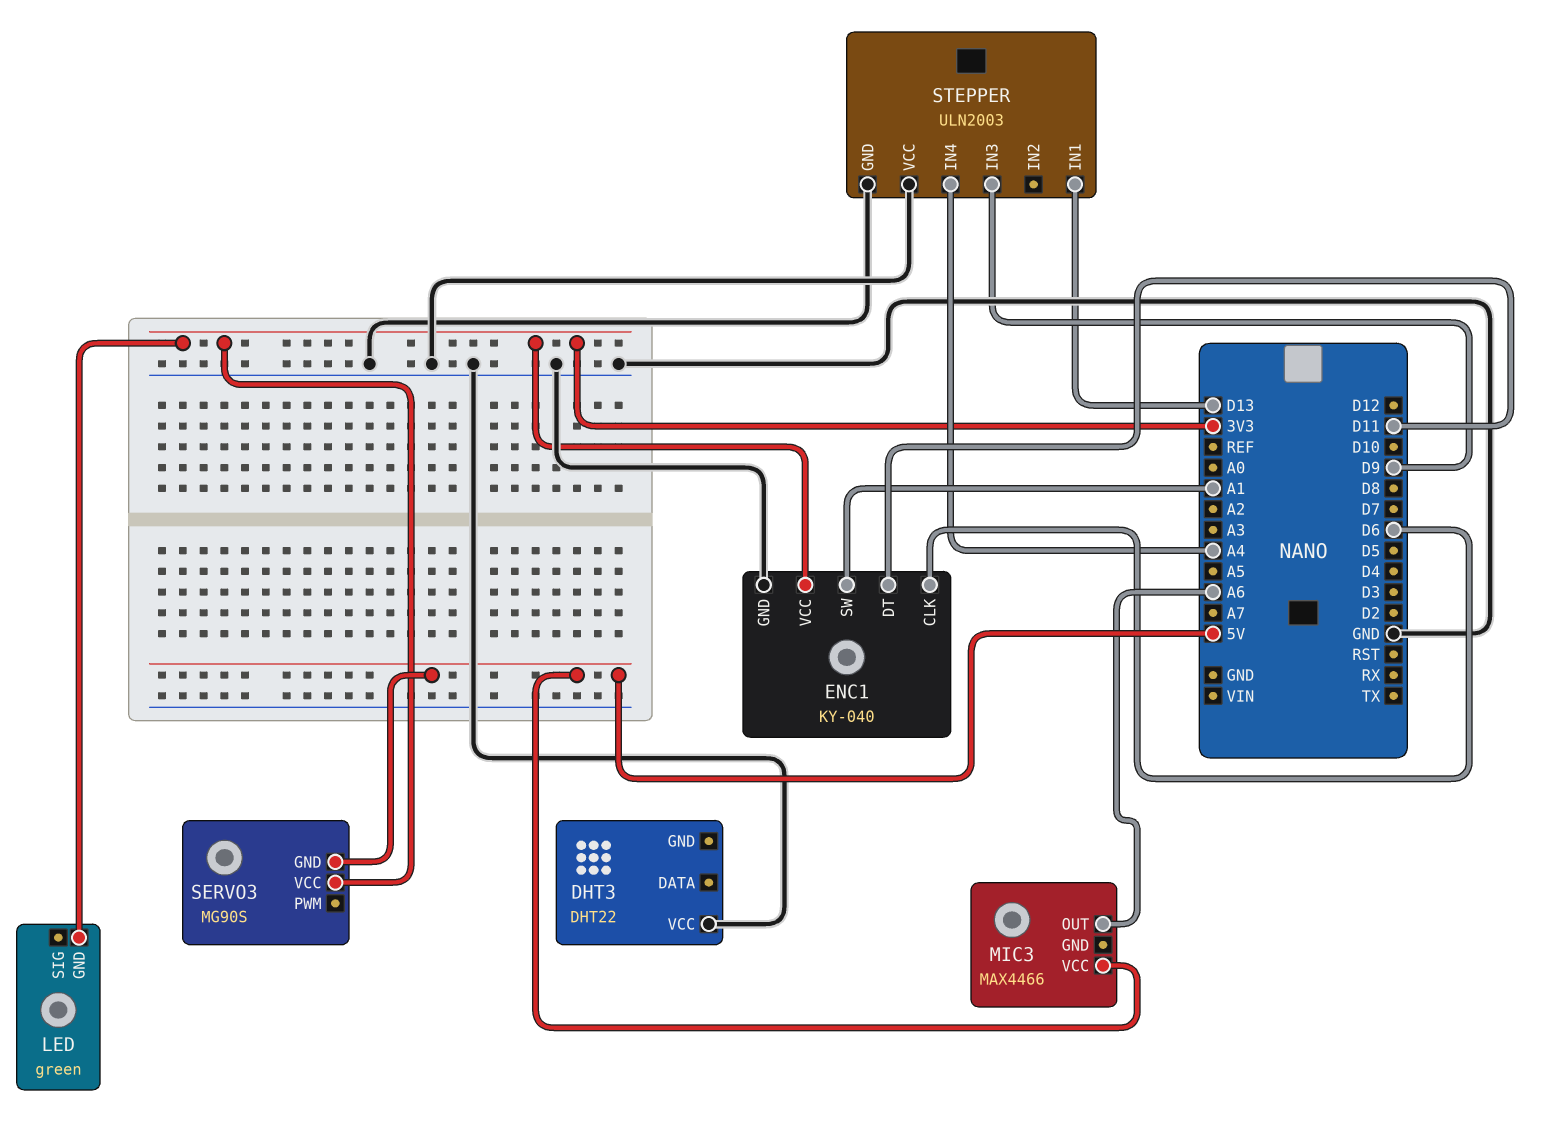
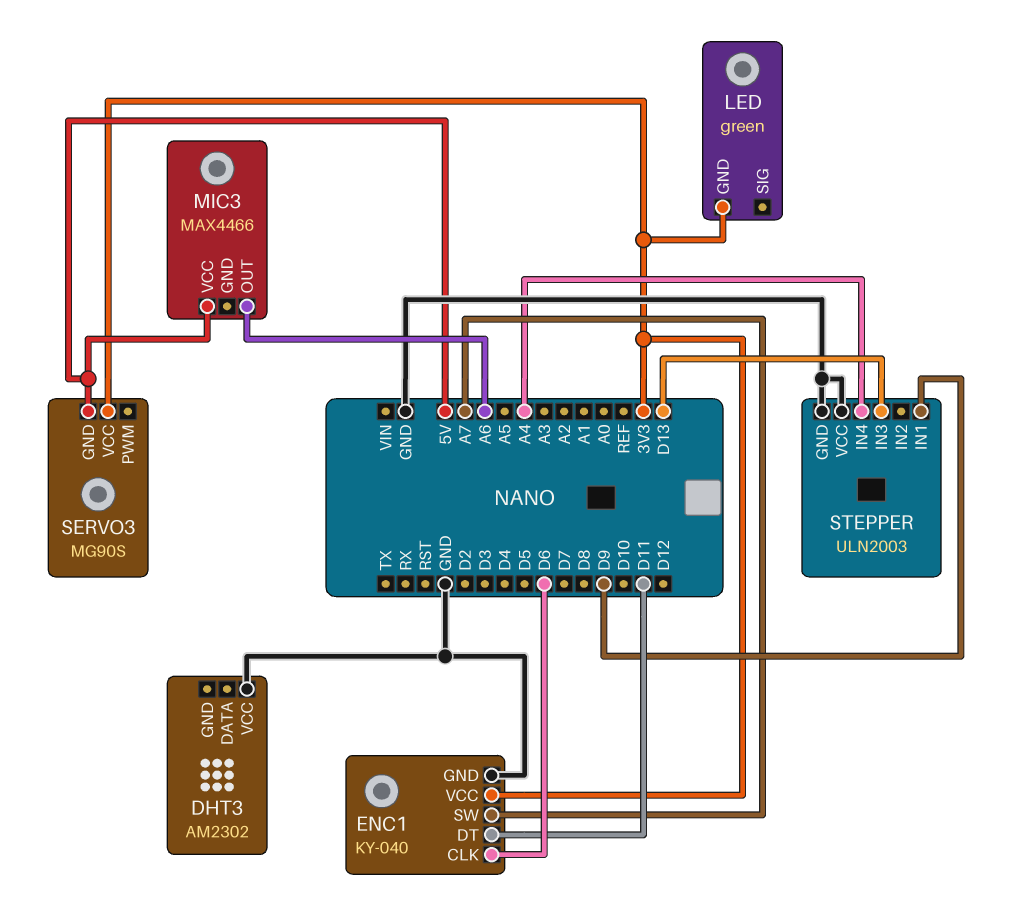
DHT3: DHT22 -> AM2302
ENC1 pin SW: A1 -> A7
STEPPER pin IN1: D13 -> D9
STEPPER pin IN3: D9 -> D13

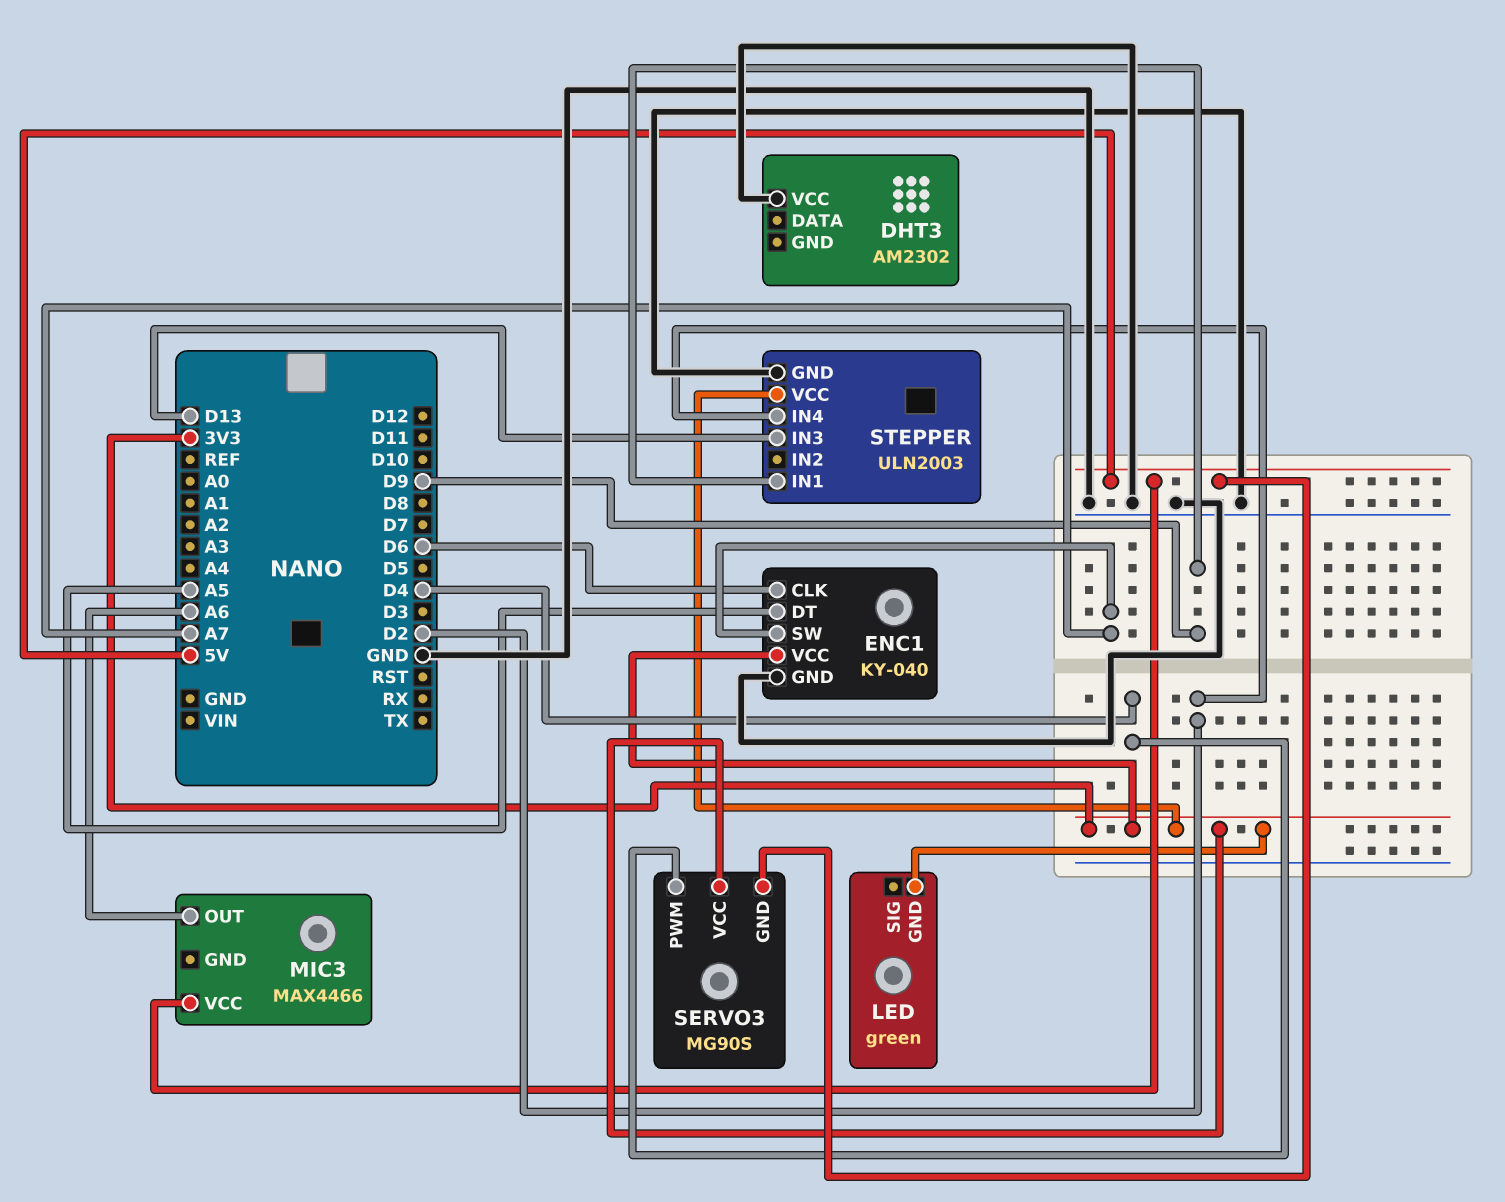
ENC1 pin DT: D11 -> A5
SERVO3 pin PWM: none -> D4
STEPPER pin IN4: A4 -> D2
STEPPER pin VCC: GND -> 3V3

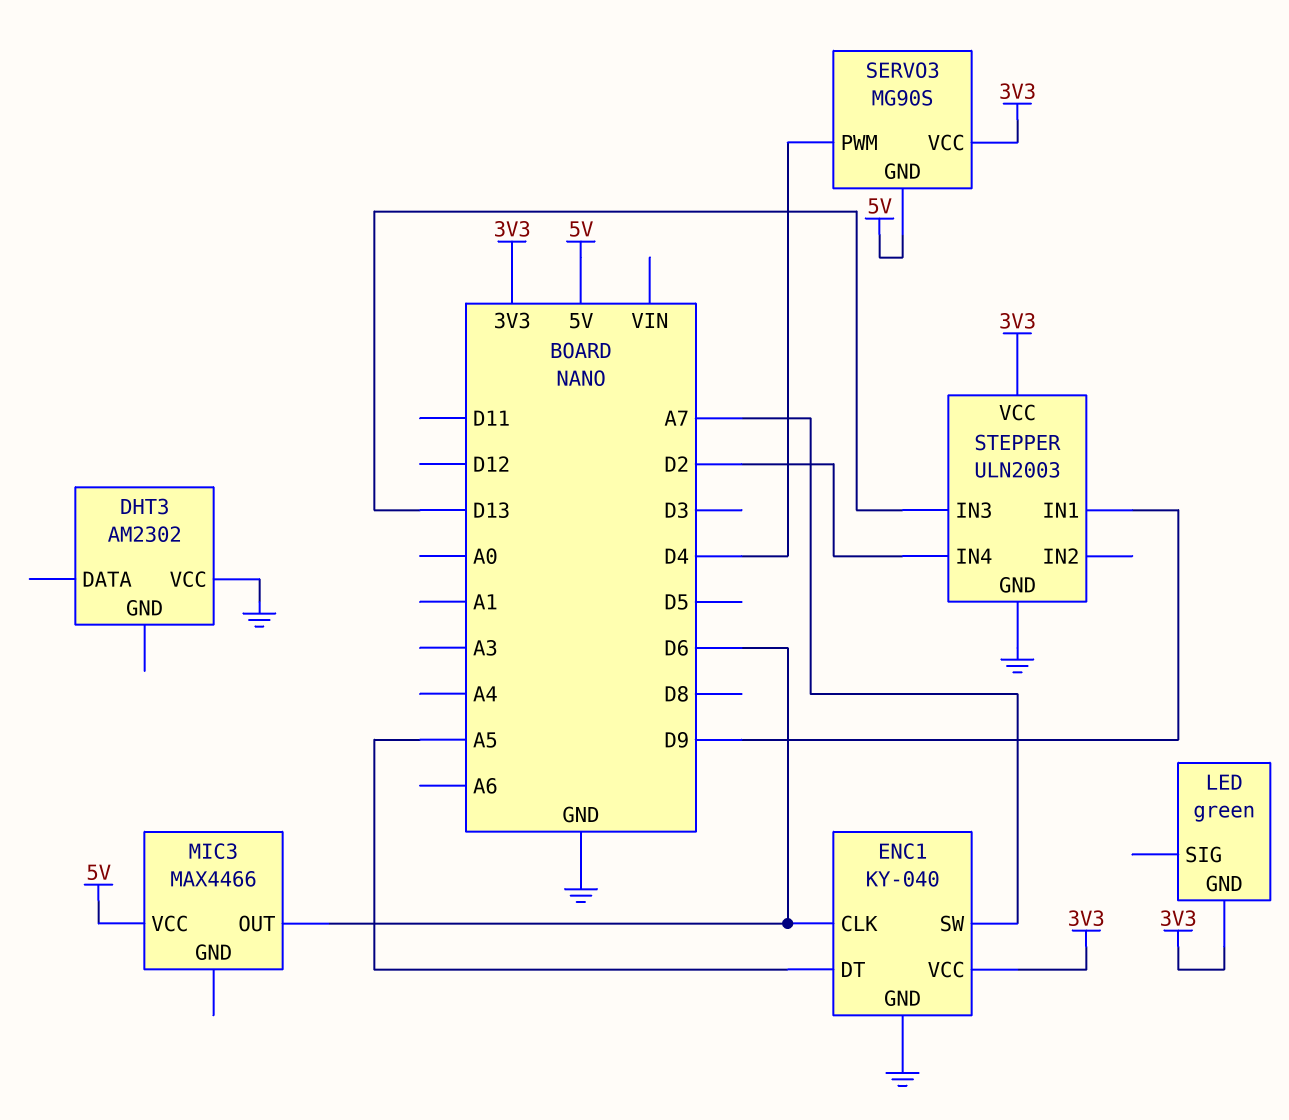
MIC3 pin OUT: A6 -> D6

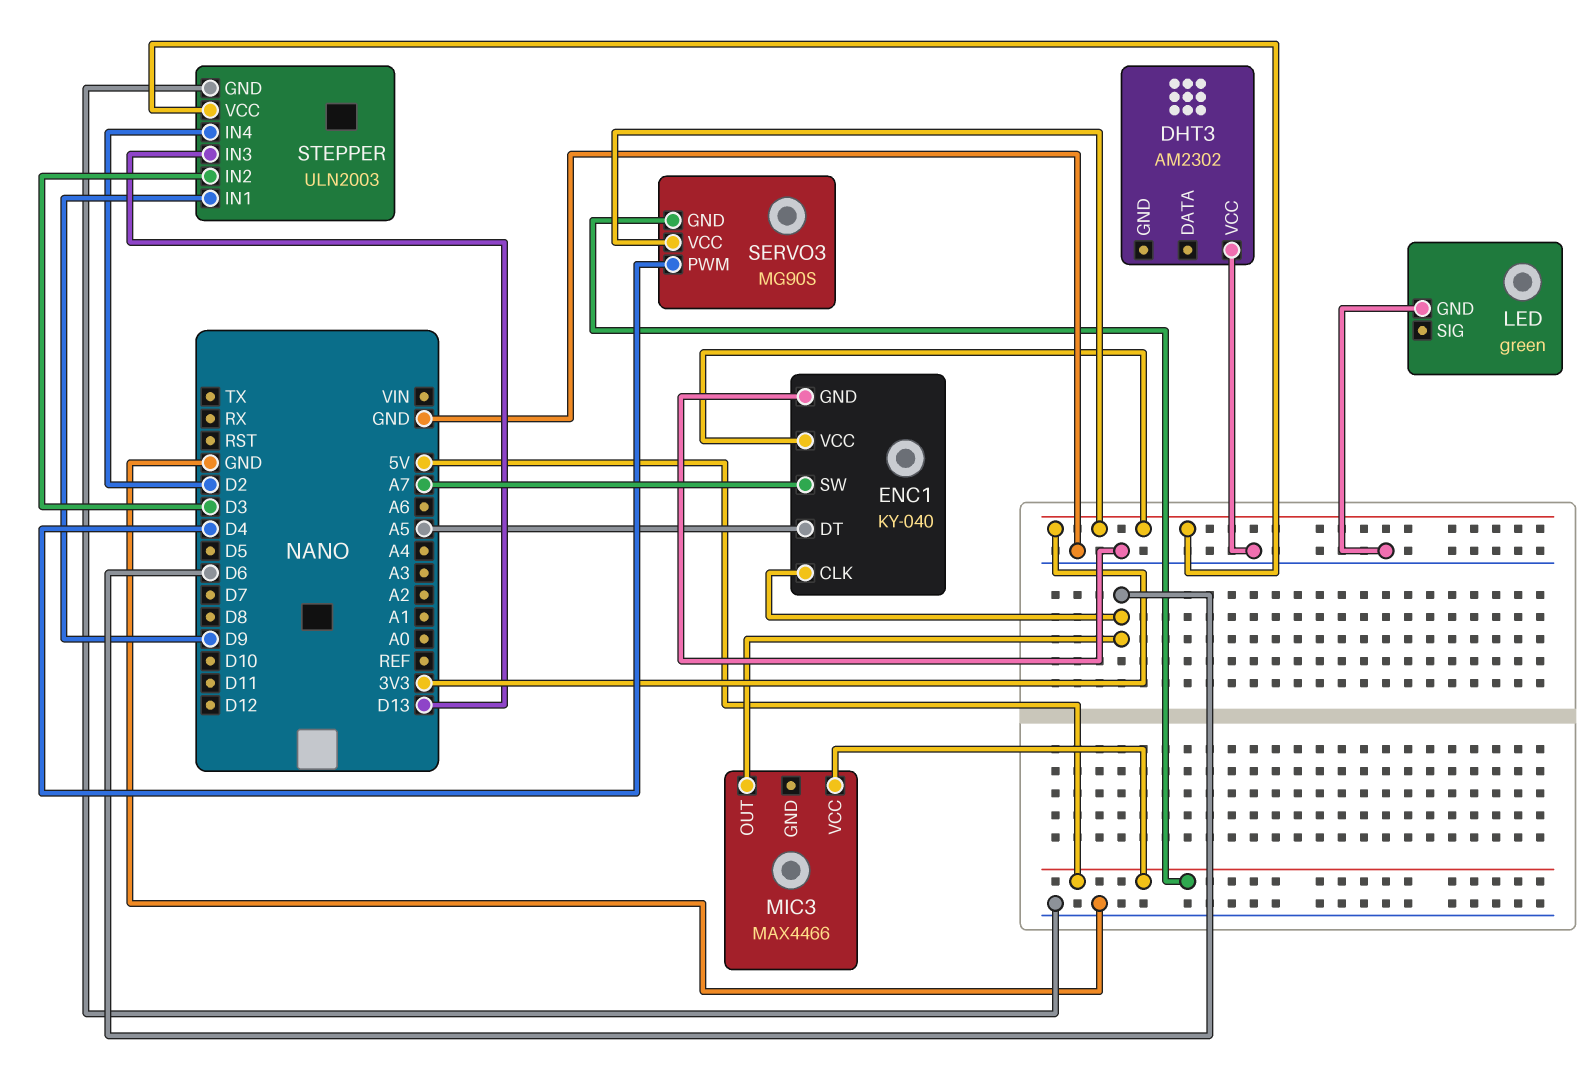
LED pin GND: 3V3 -> GND
STEPPER pin IN2: none -> D3

